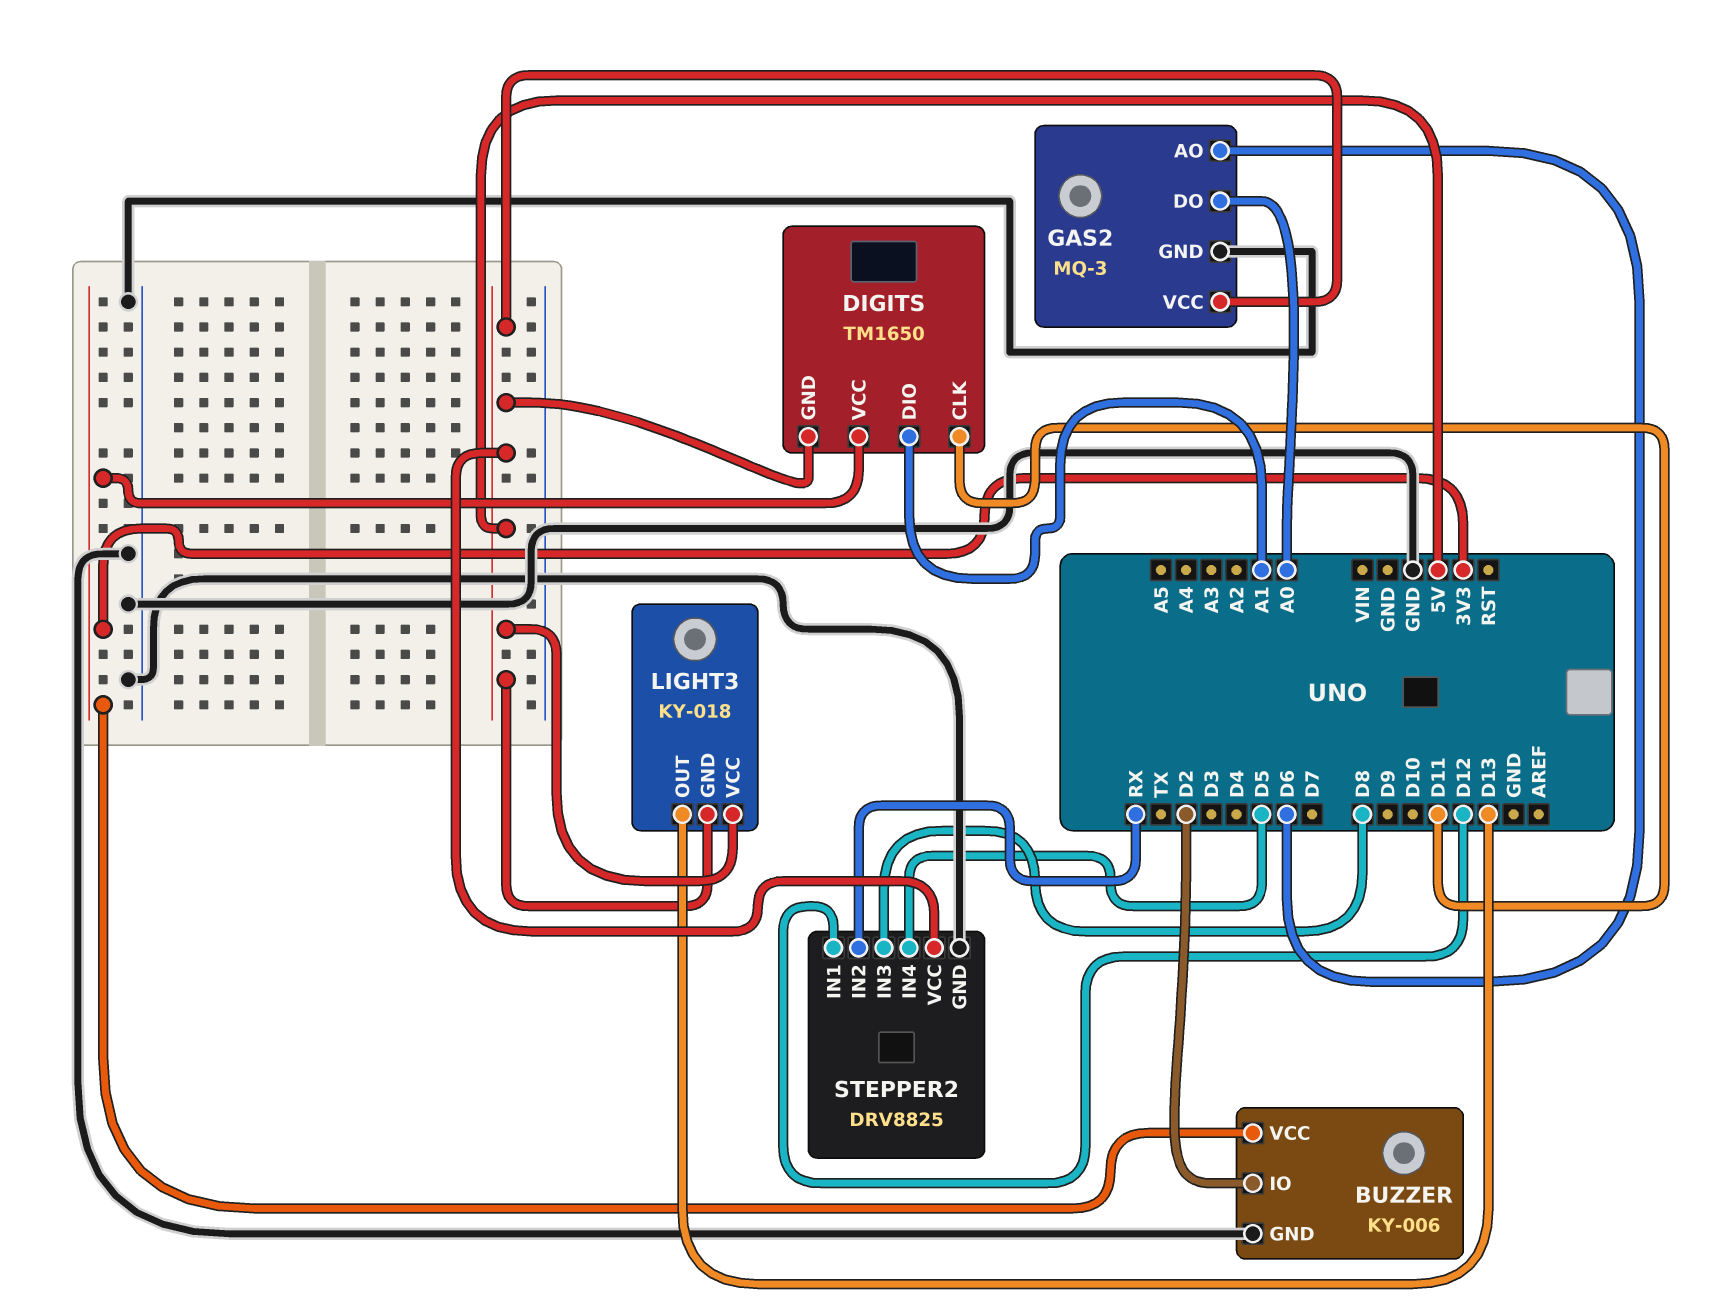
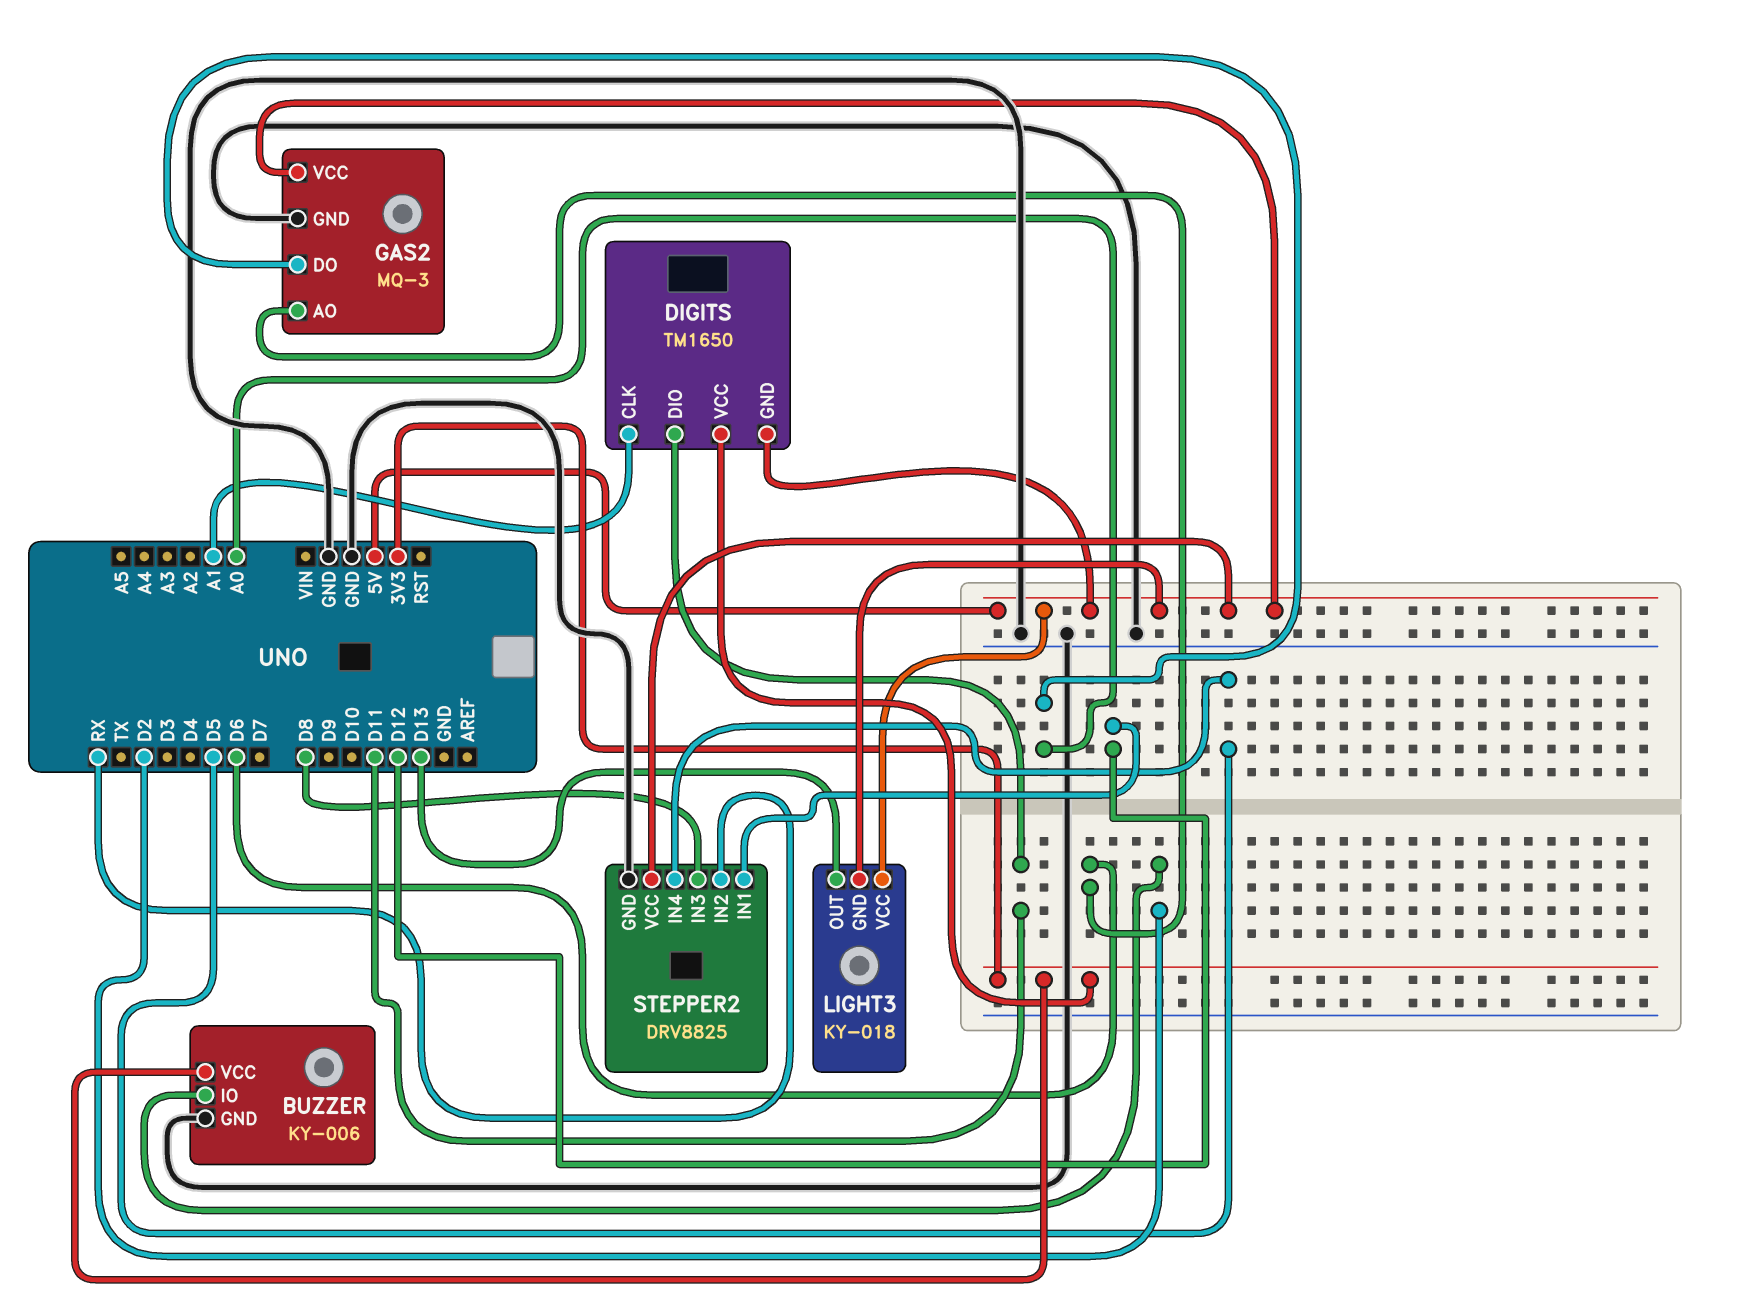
DIGITS pin CLK: D11 -> A1
DIGITS pin DIO: A1 -> D11

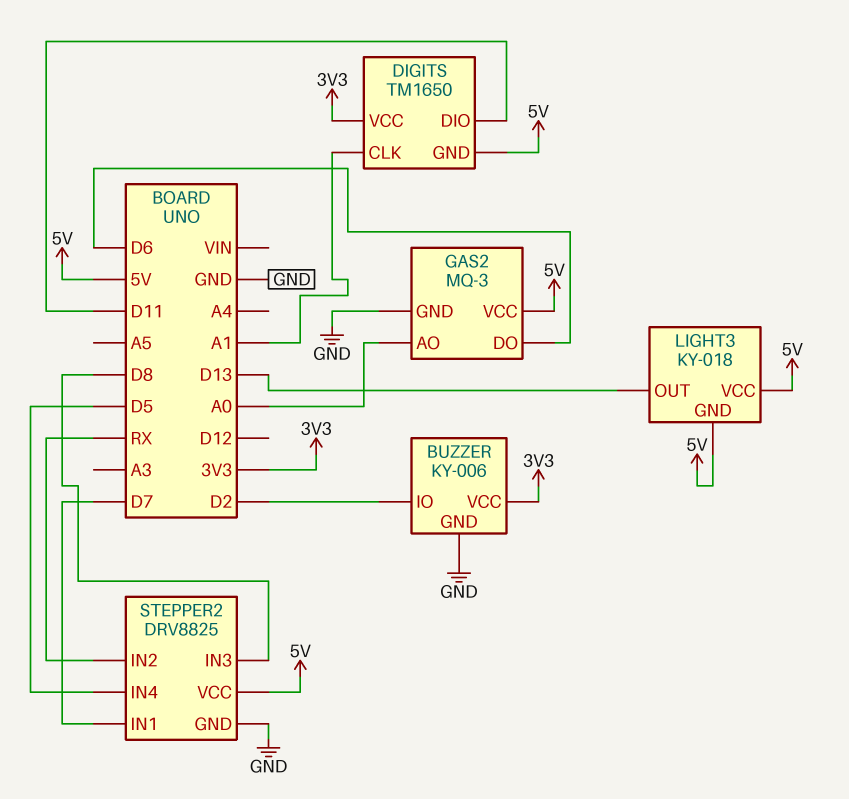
GAS2 pin AO: D6 -> A0
GAS2 pin DO: A0 -> D6
STEPPER2 pin IN1: D12 -> D7

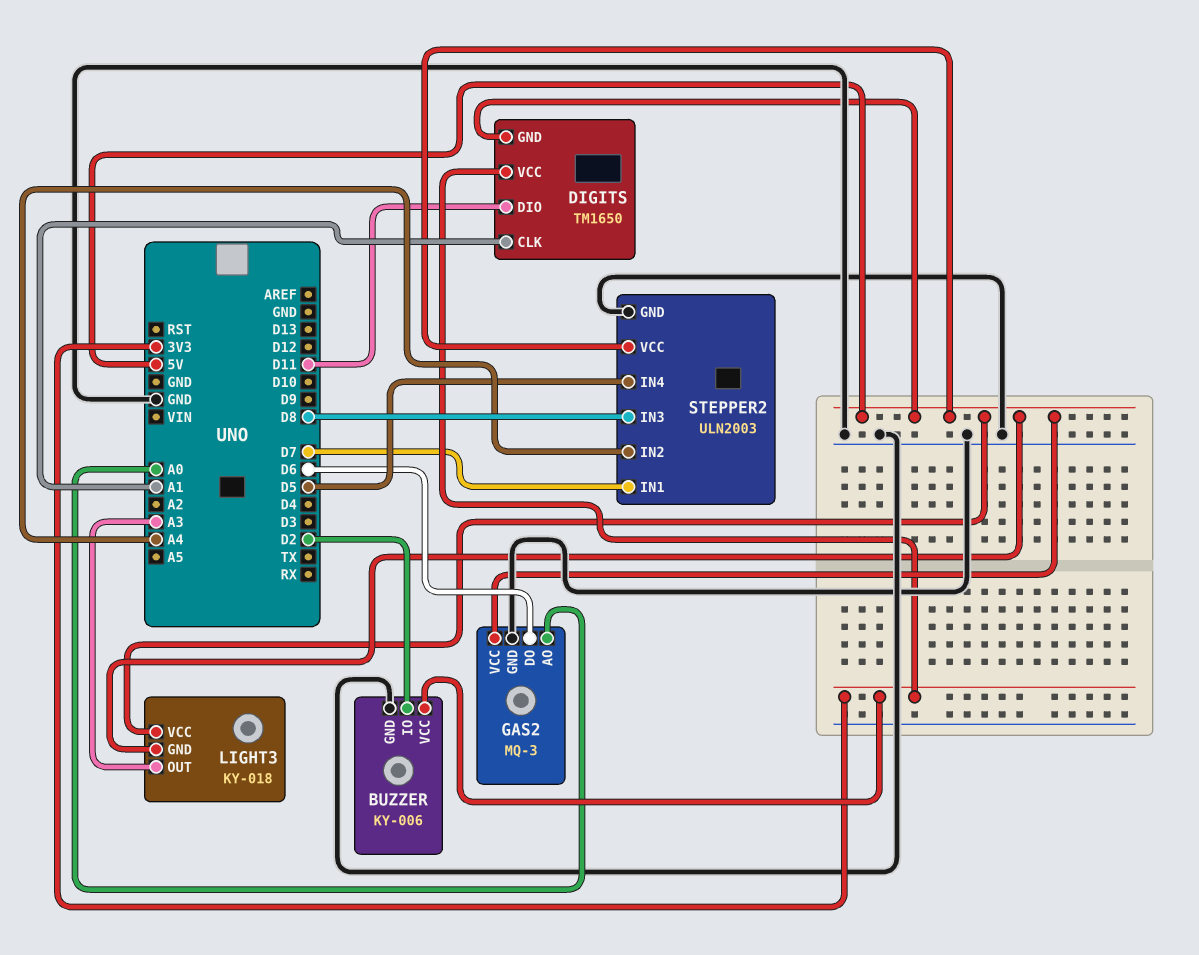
LIGHT3 pin OUT: D13 -> A3
STEPPER2: DRV8825 -> ULN2003
STEPPER2 pin IN2: RX -> A4

